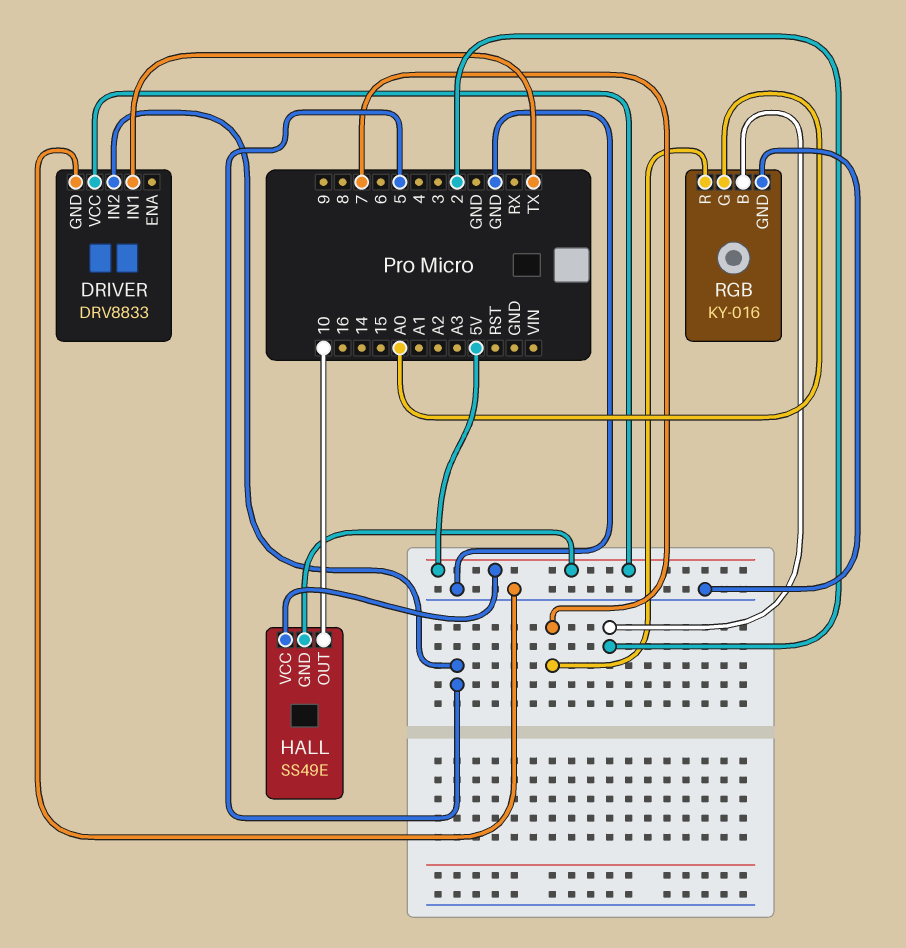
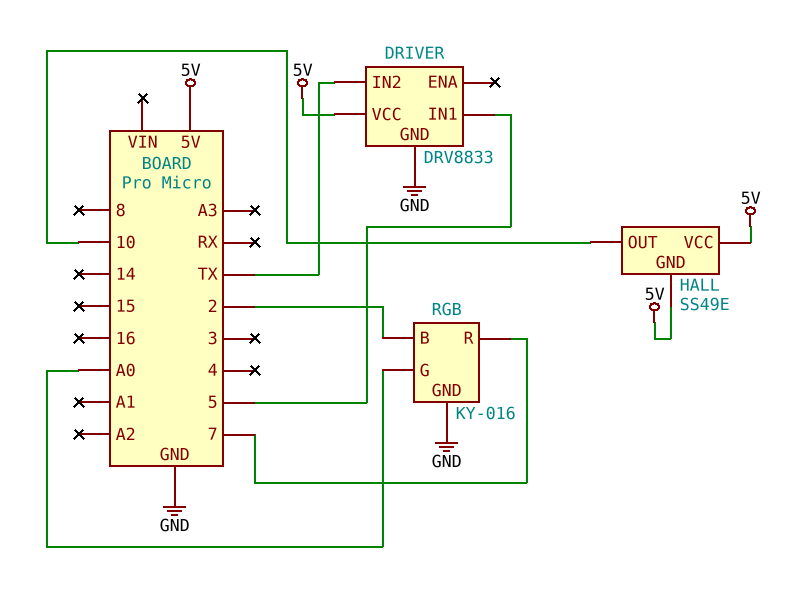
DRIVER pin IN1: TX -> 5
DRIVER pin IN2: 5 -> TX

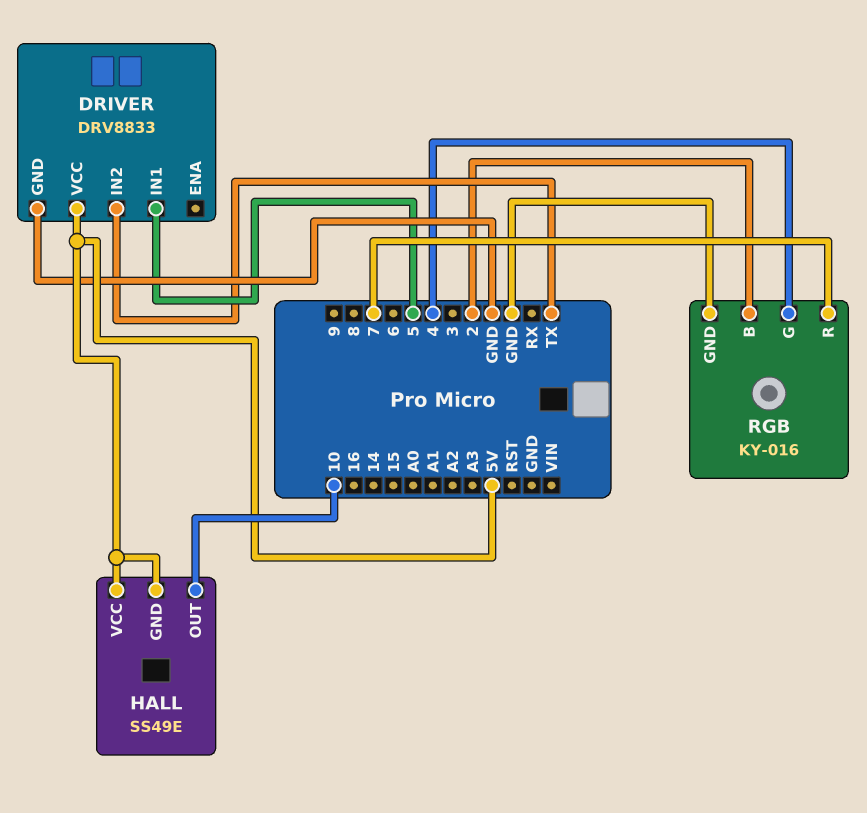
RGB pin G: A0 -> 4

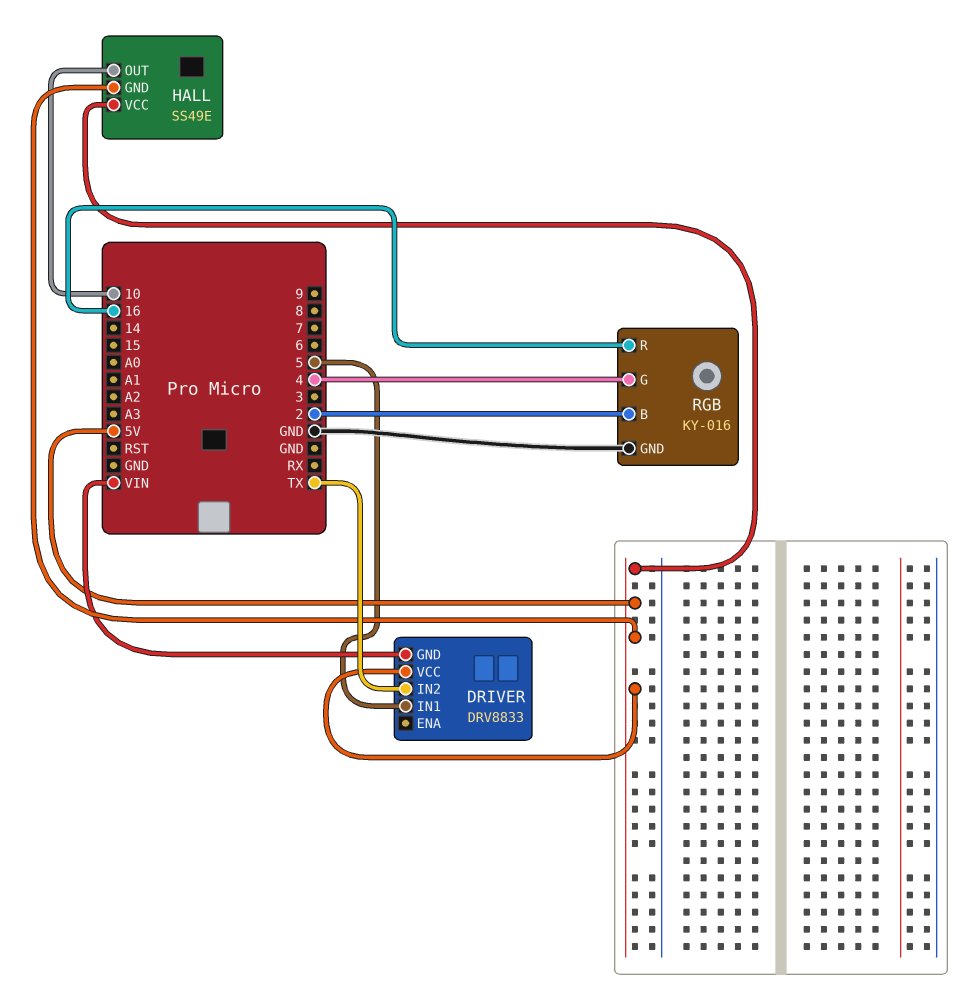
DRIVER pin GND: GND -> VIN
RGB pin R: 7 -> 16

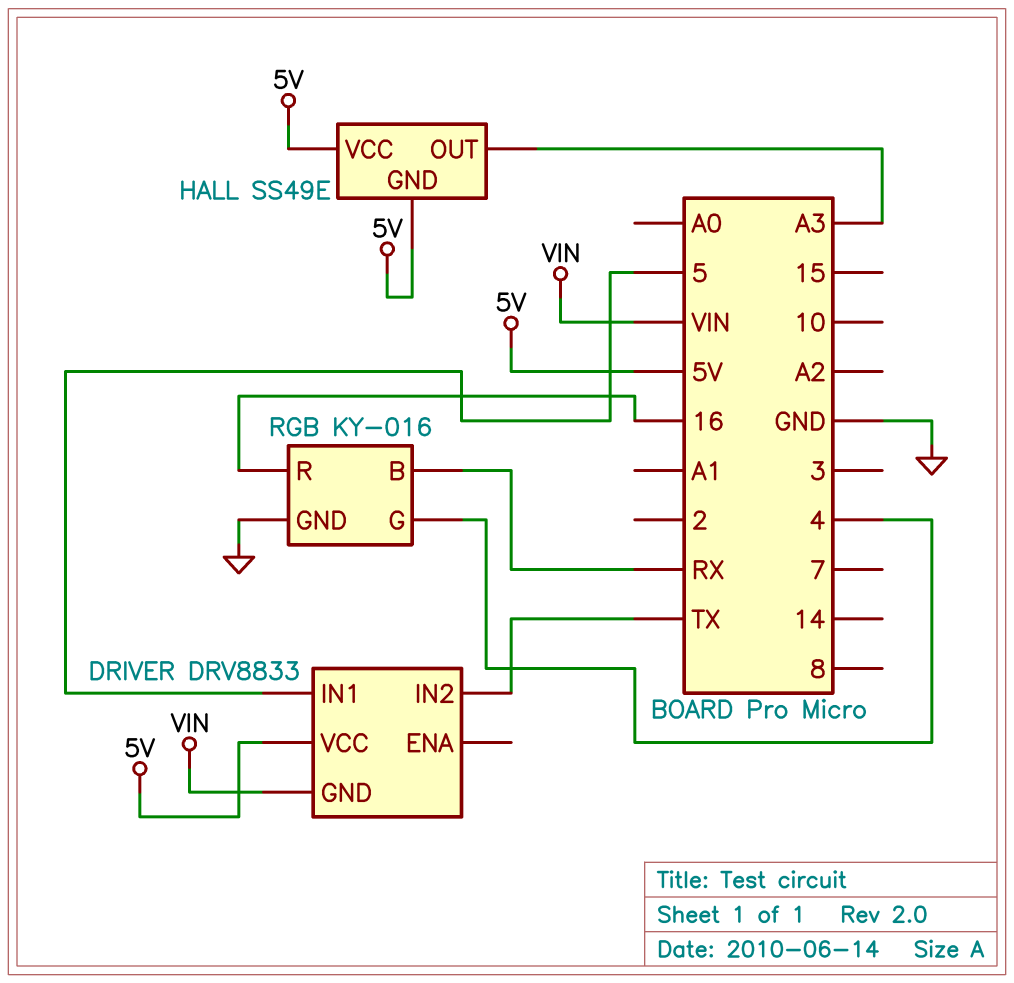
HALL pin OUT: 10 -> A3
RGB pin B: 2 -> RX

